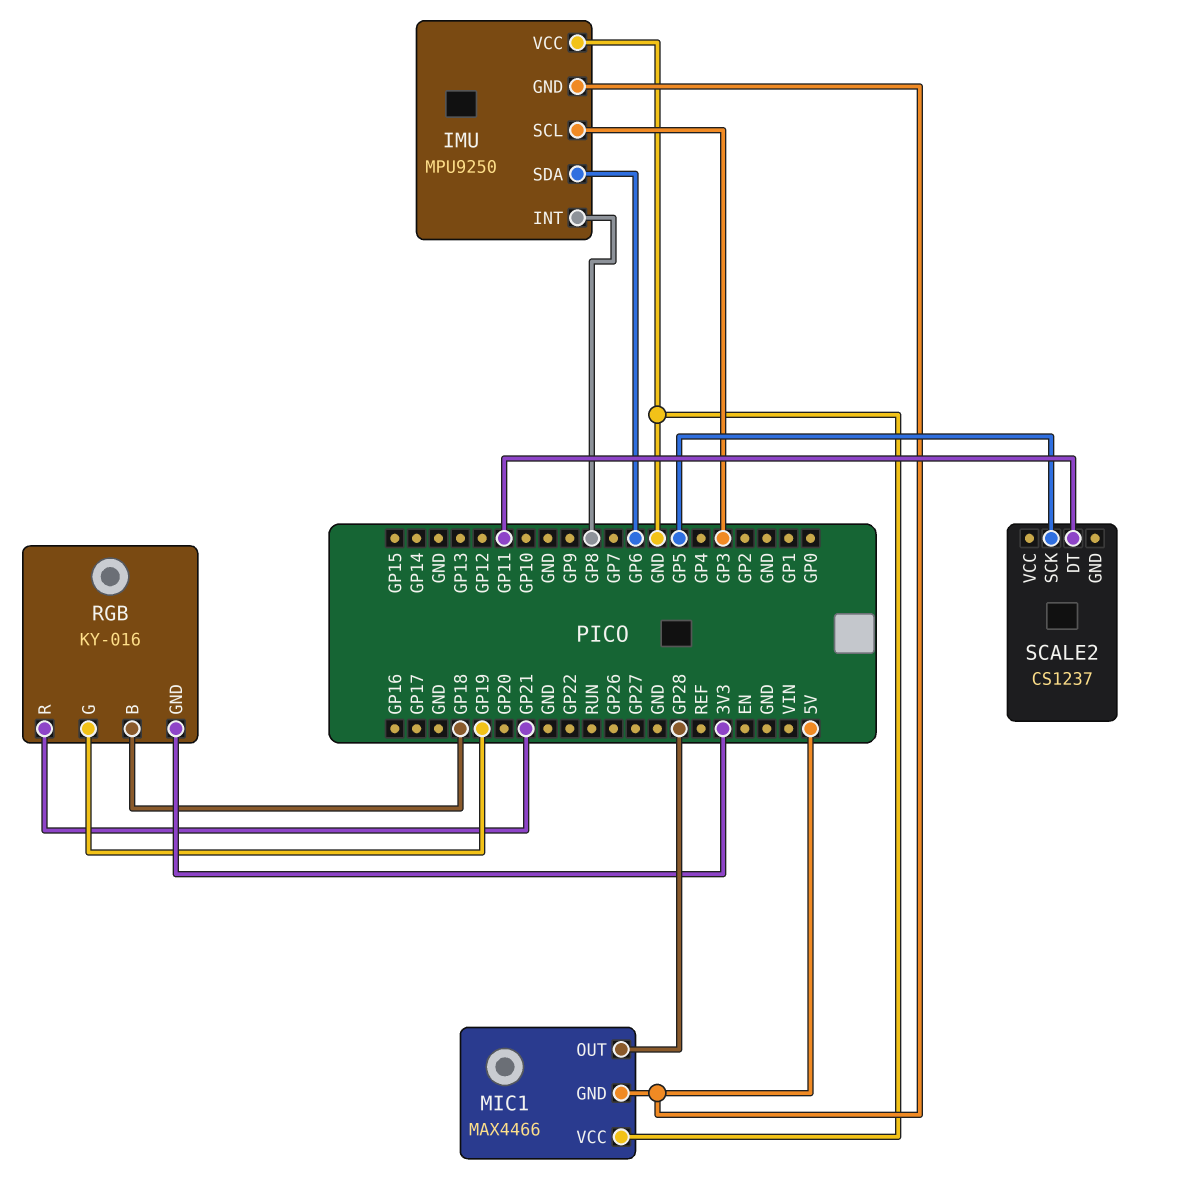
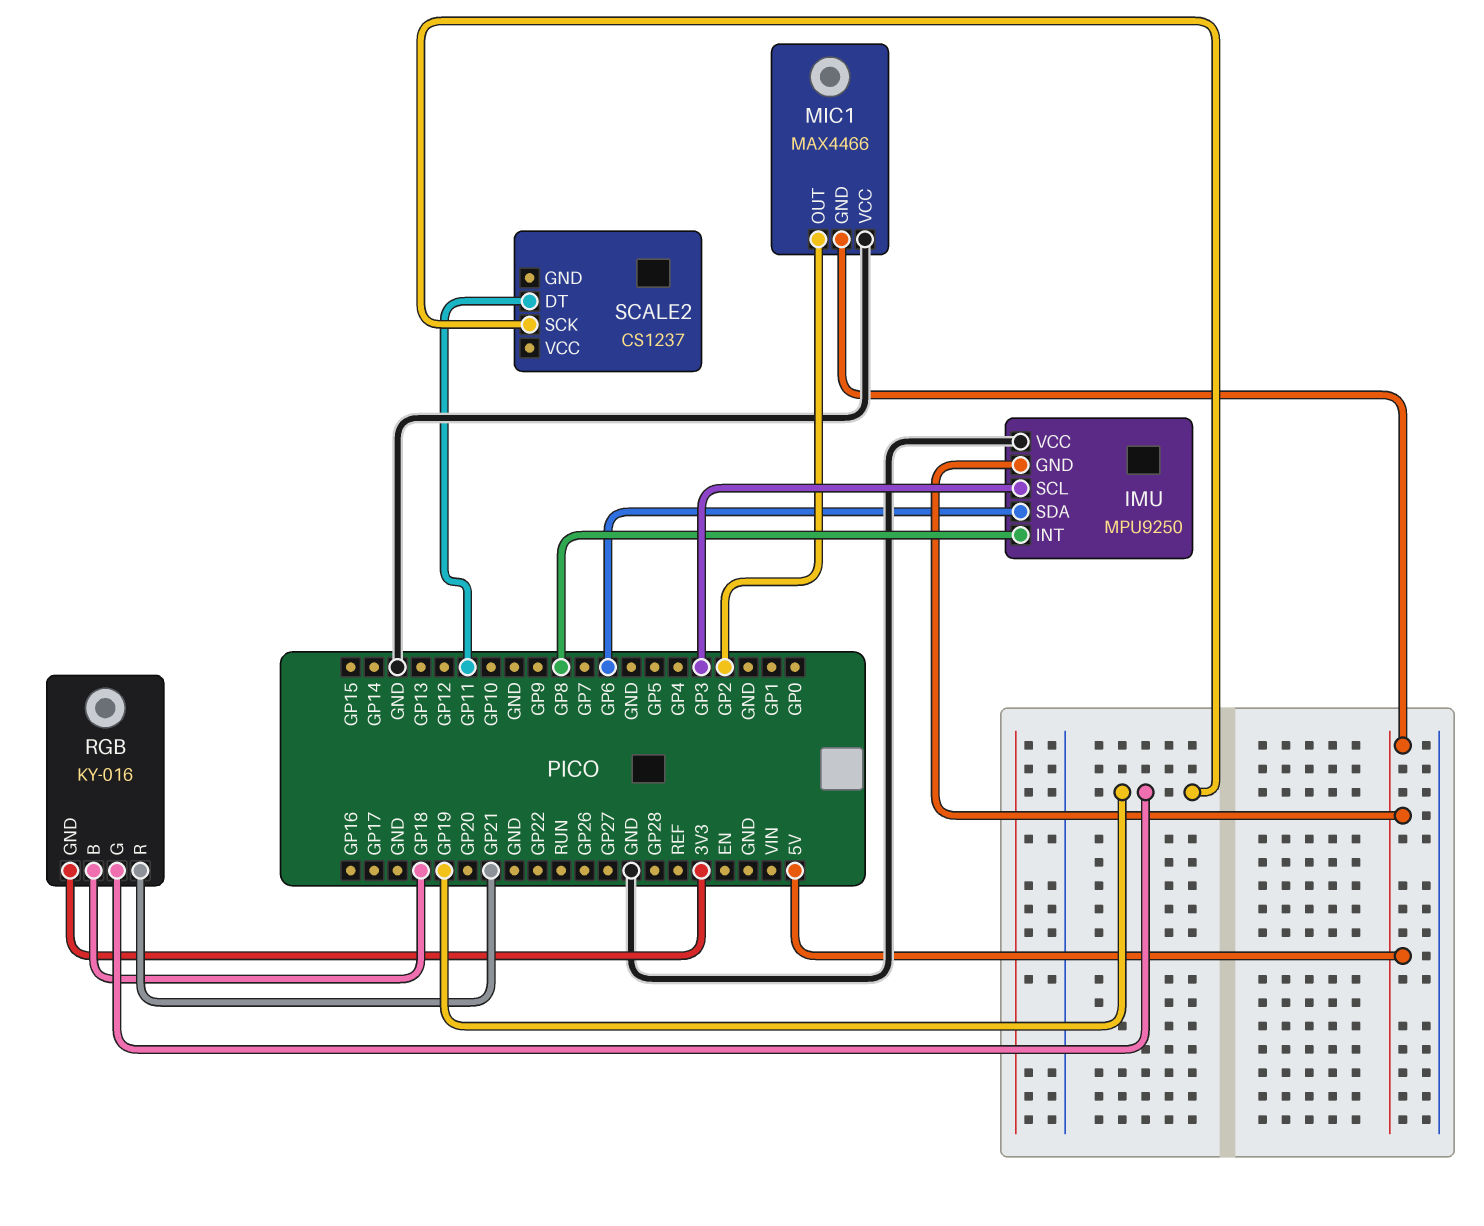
MIC1 pin OUT: GP28 -> GP2
SCALE2 pin SCK: GP5 -> GP19

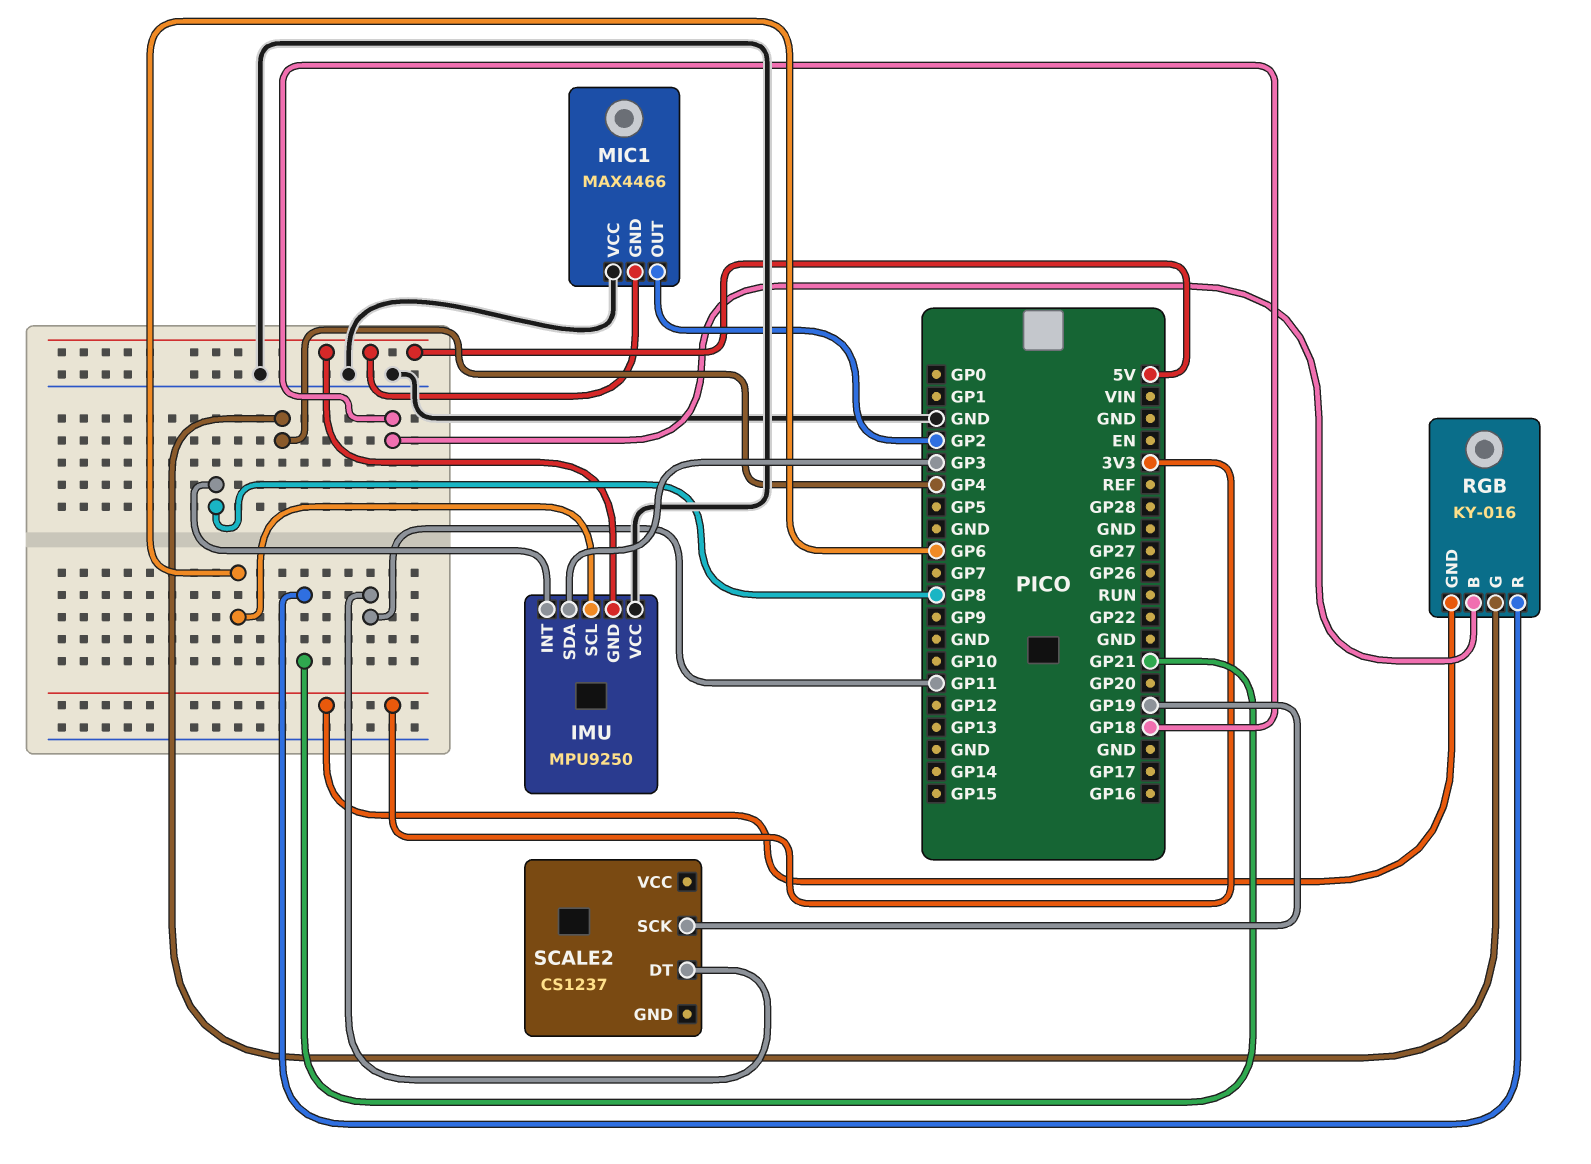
IMU pin SCL: GP3 -> GP6
IMU pin SDA: GP6 -> GP3
RGB pin G: GP19 -> GP4

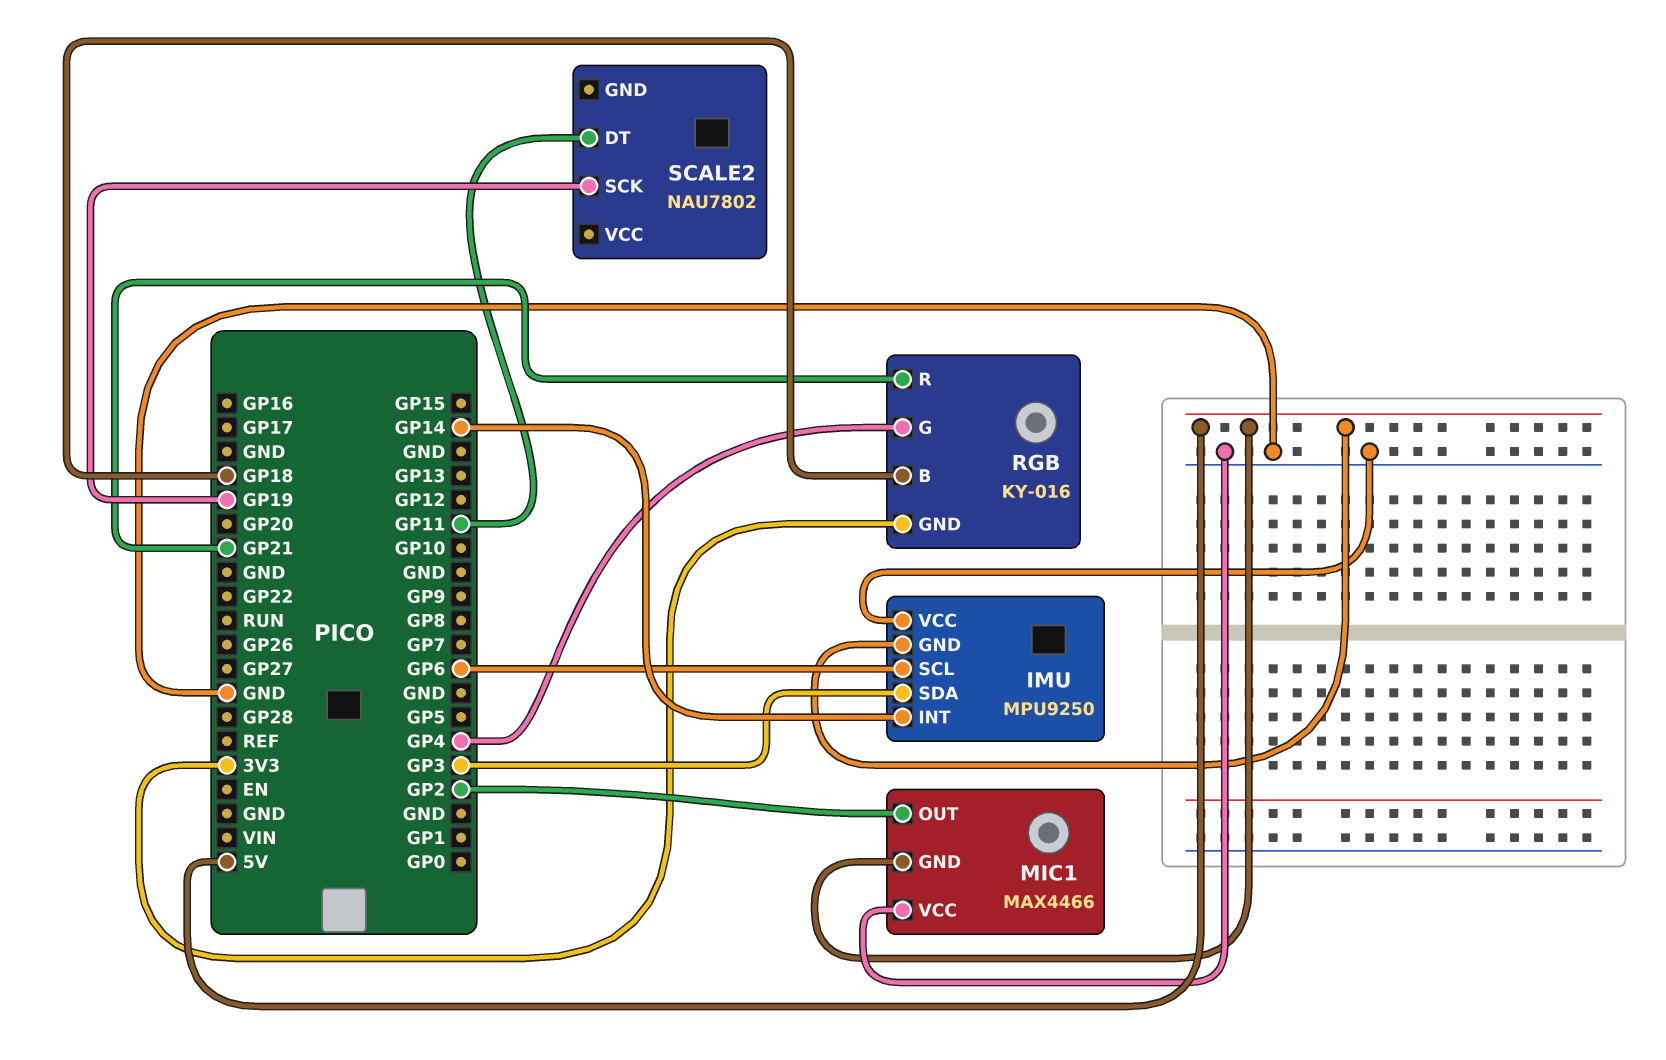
IMU pin INT: GP8 -> GP14
SCALE2: CS1237 -> NAU7802

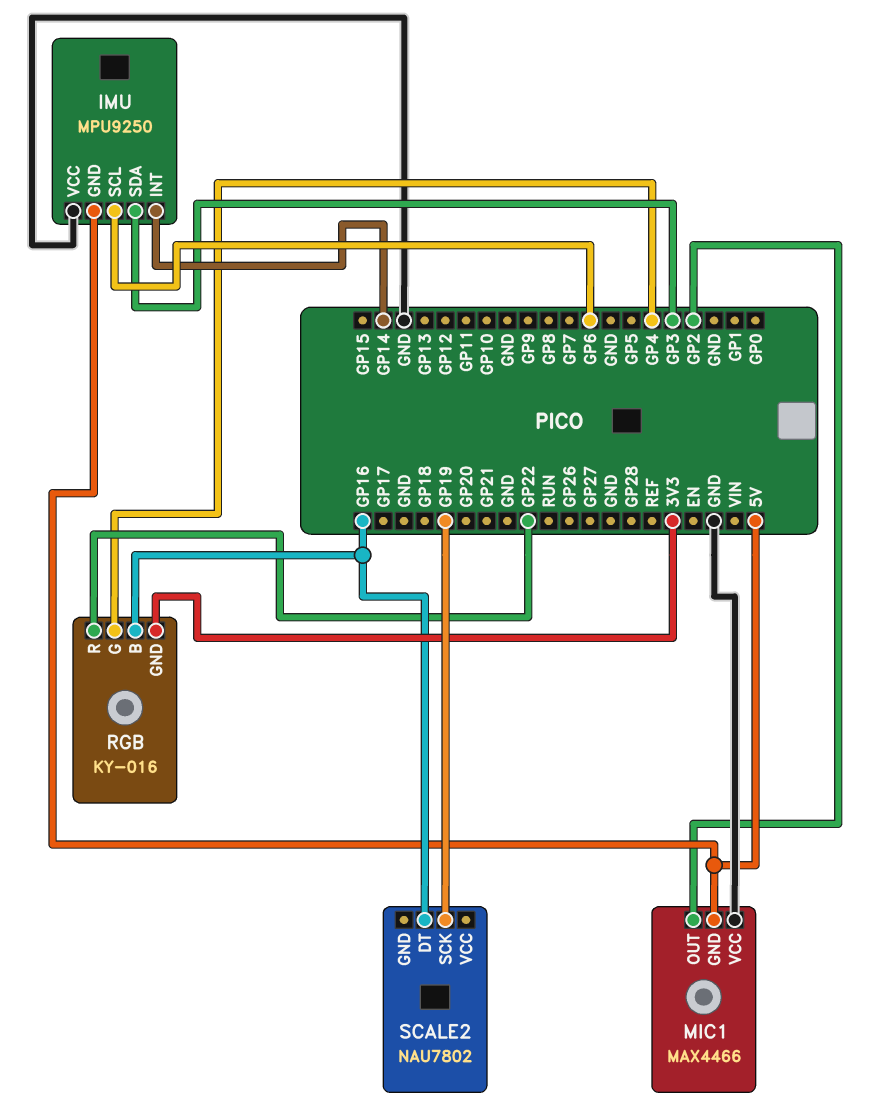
RGB pin B: GP18 -> GP16
RGB pin R: GP21 -> GP22
SCALE2 pin DT: GP11 -> GP16

